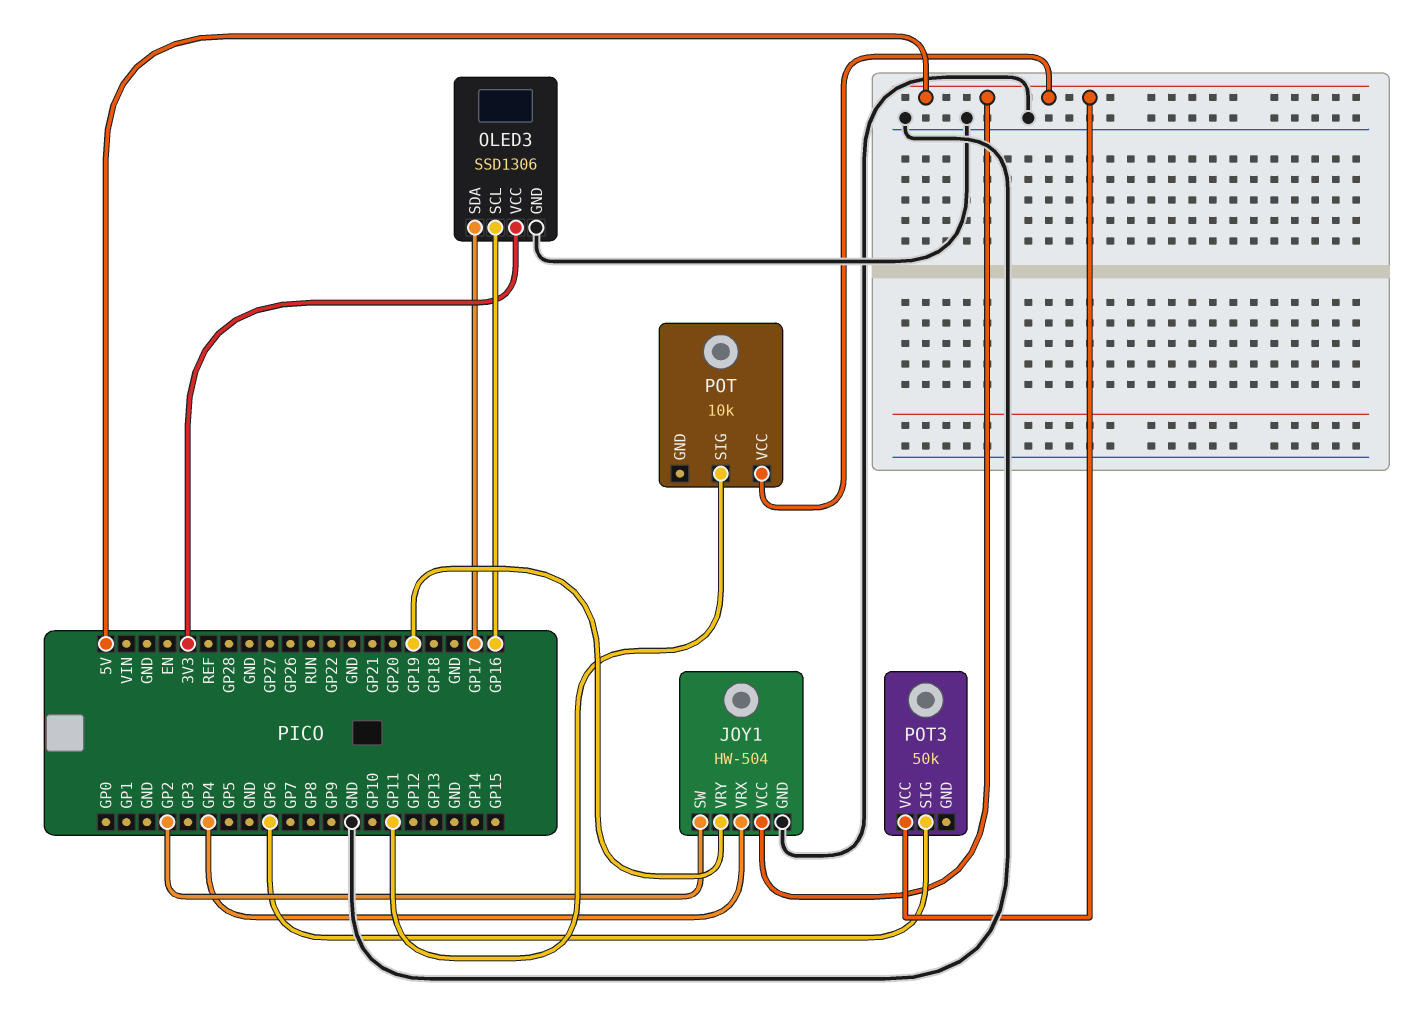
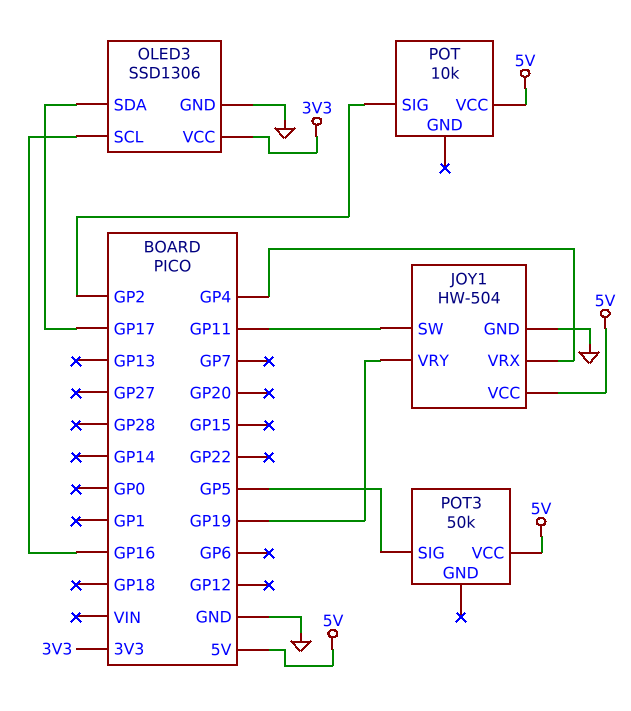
JOY1 pin SW: GP2 -> GP11
POT pin SIG: GP11 -> GP2
POT3 pin SIG: GP6 -> GP5

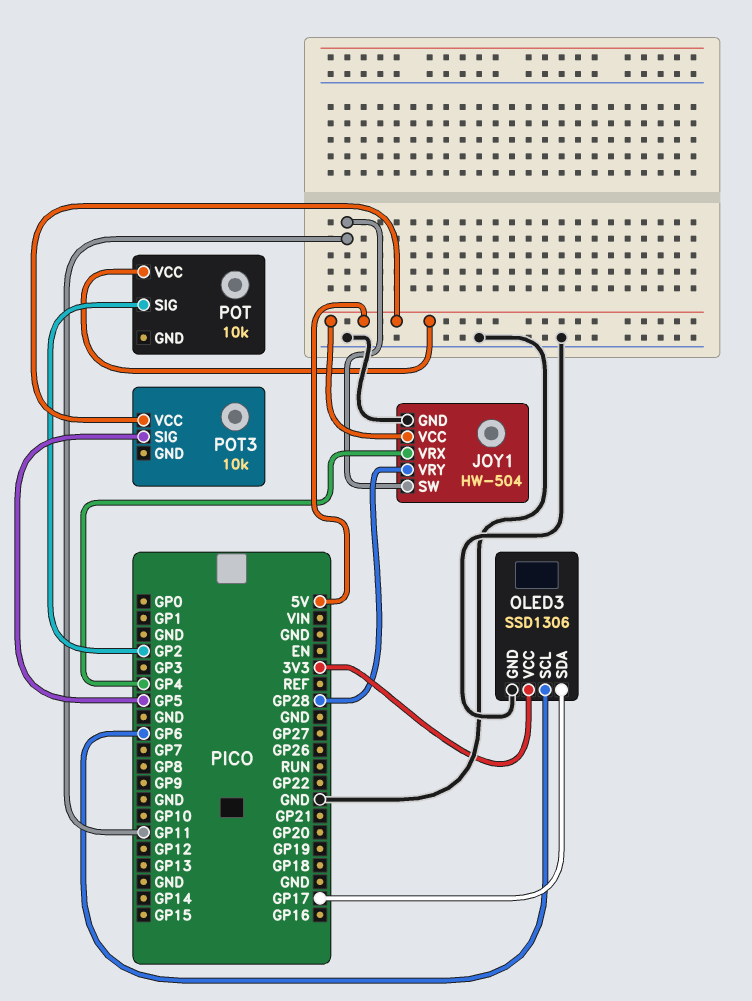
JOY1 pin VRY: GP19 -> GP28
OLED3 pin SCL: GP16 -> GP6
POT3: 50k -> 10k

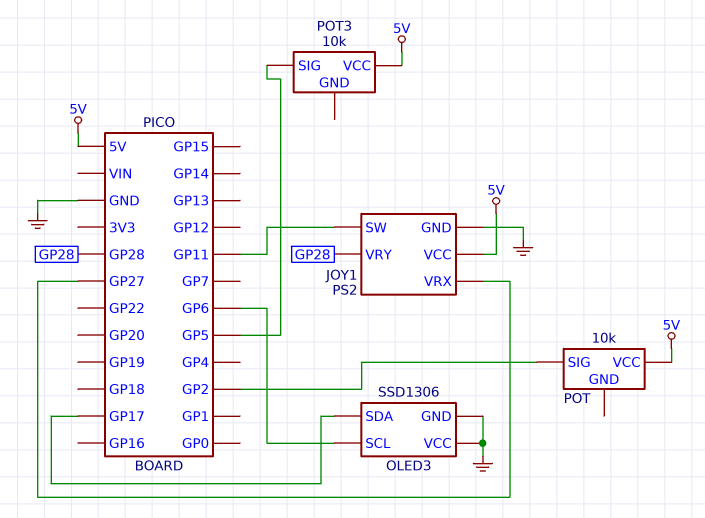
JOY1: HW-504 -> PS2
JOY1 pin VRX: GP4 -> GP27
OLED3 pin VCC: 3V3 -> GND

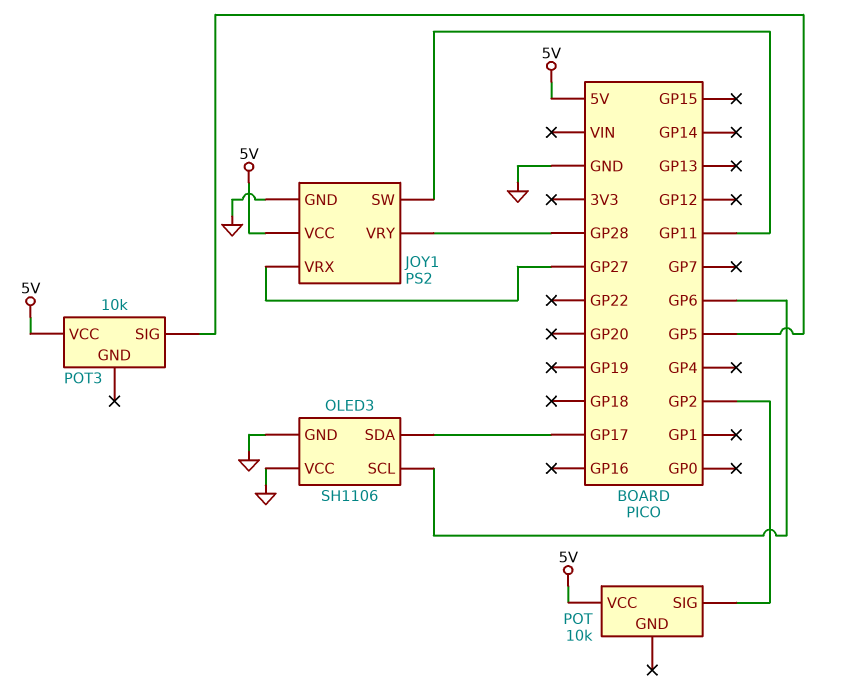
OLED3: SSD1306 -> SH1106

